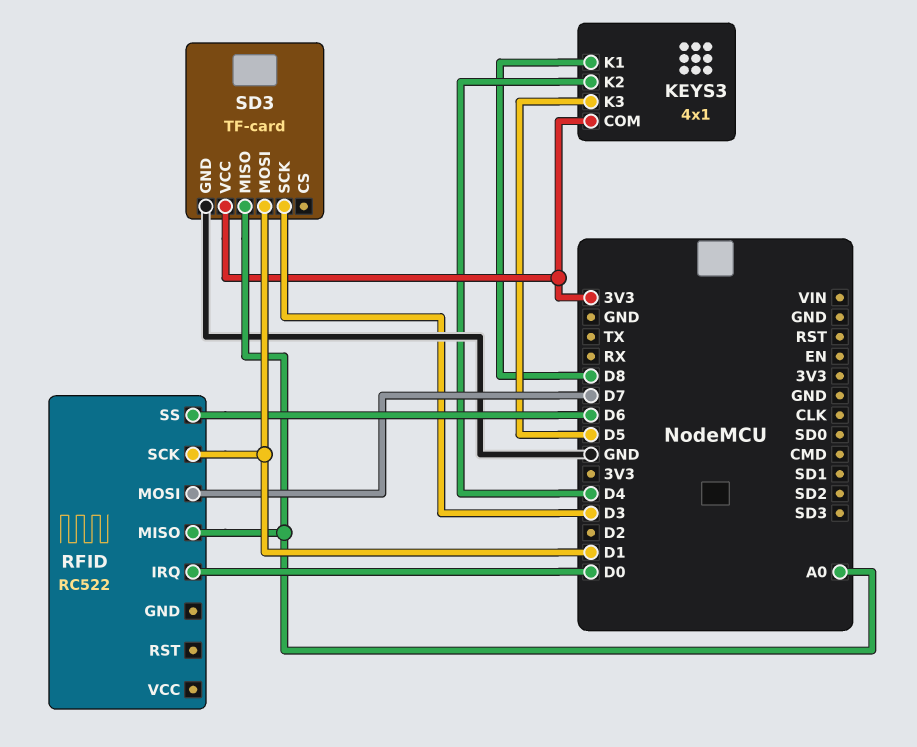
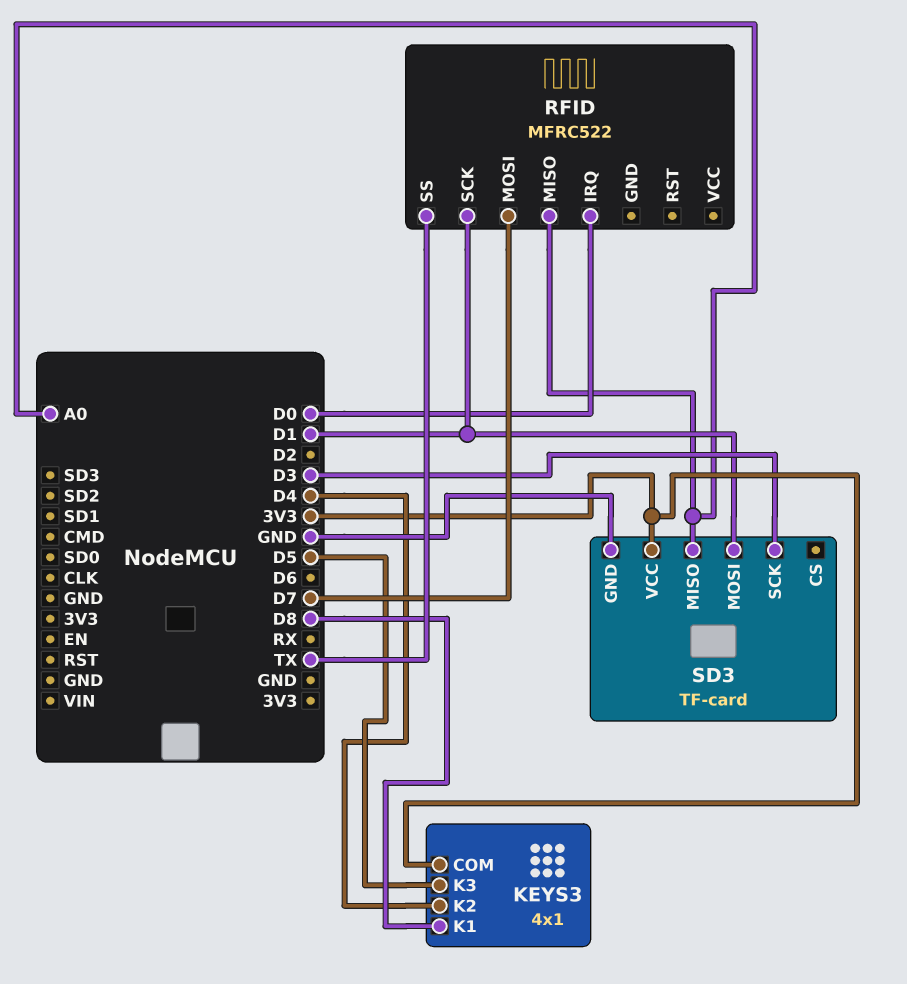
RFID: RC522 -> MFRC522
RFID pin SS: D6 -> TX

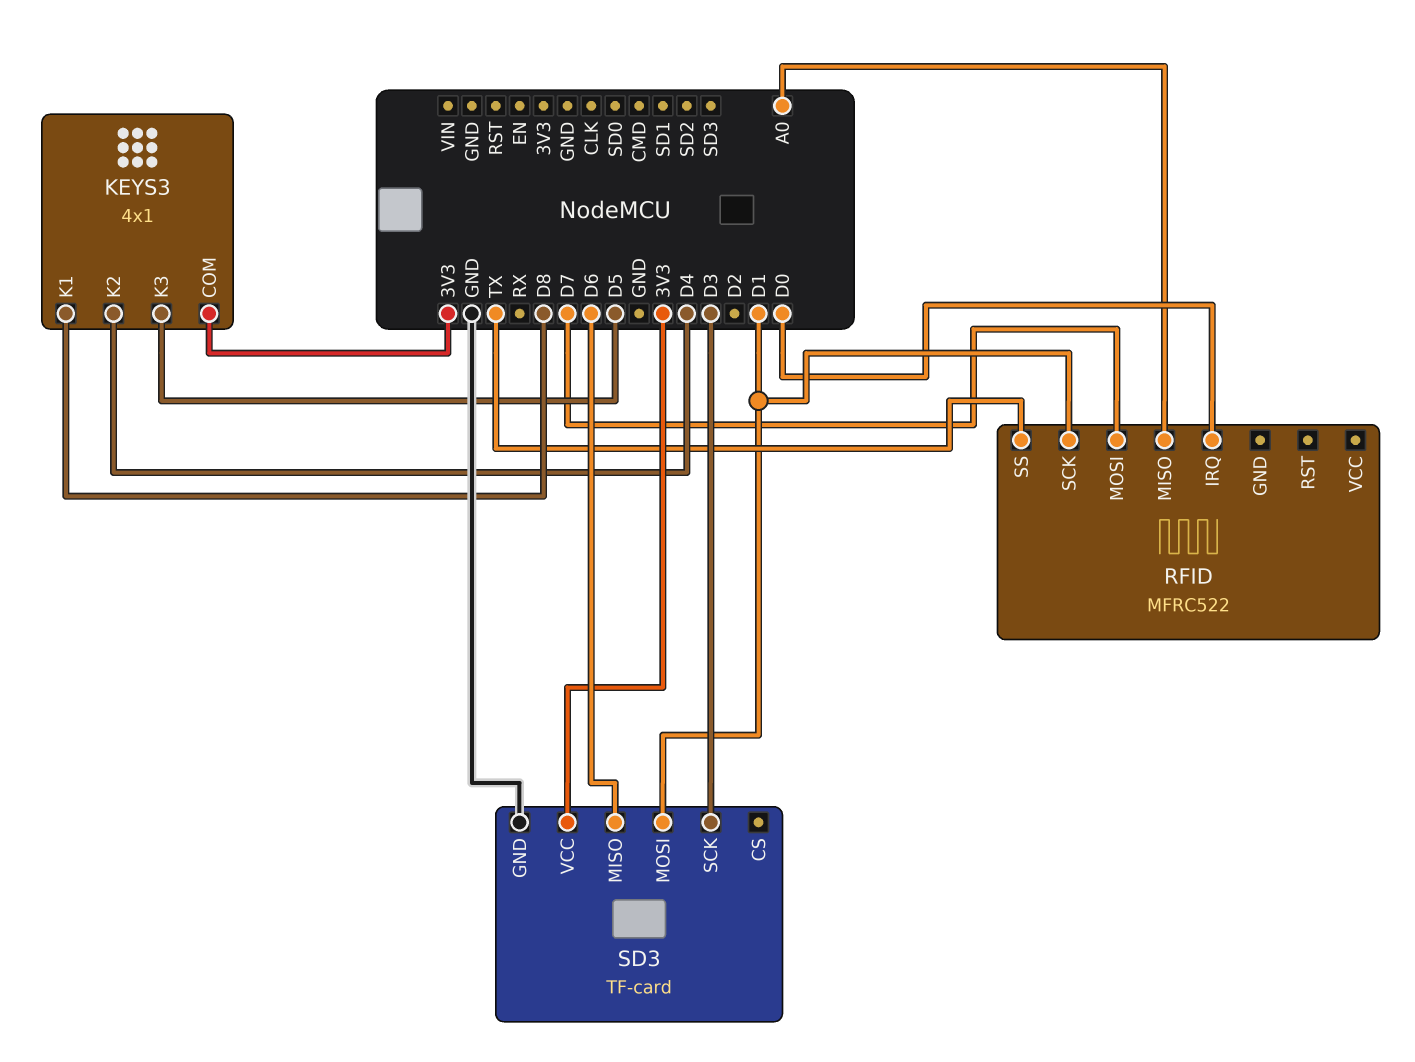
SD3 pin MISO: A0 -> D6

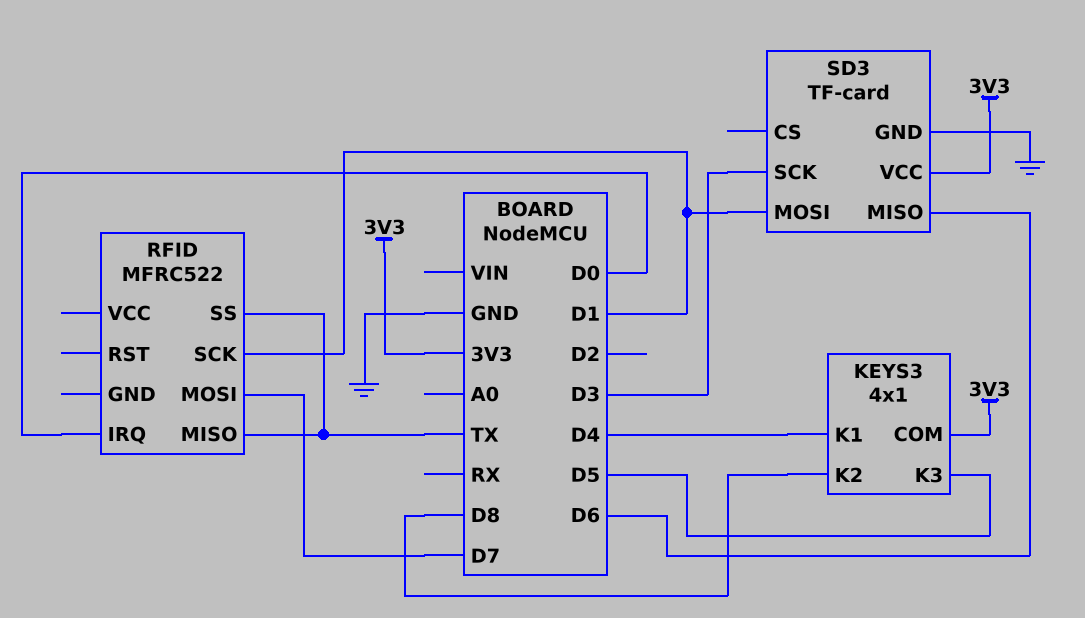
KEYS3 pin K1: D8 -> D4
KEYS3 pin K2: D4 -> D8
RFID pin MISO: A0 -> TX

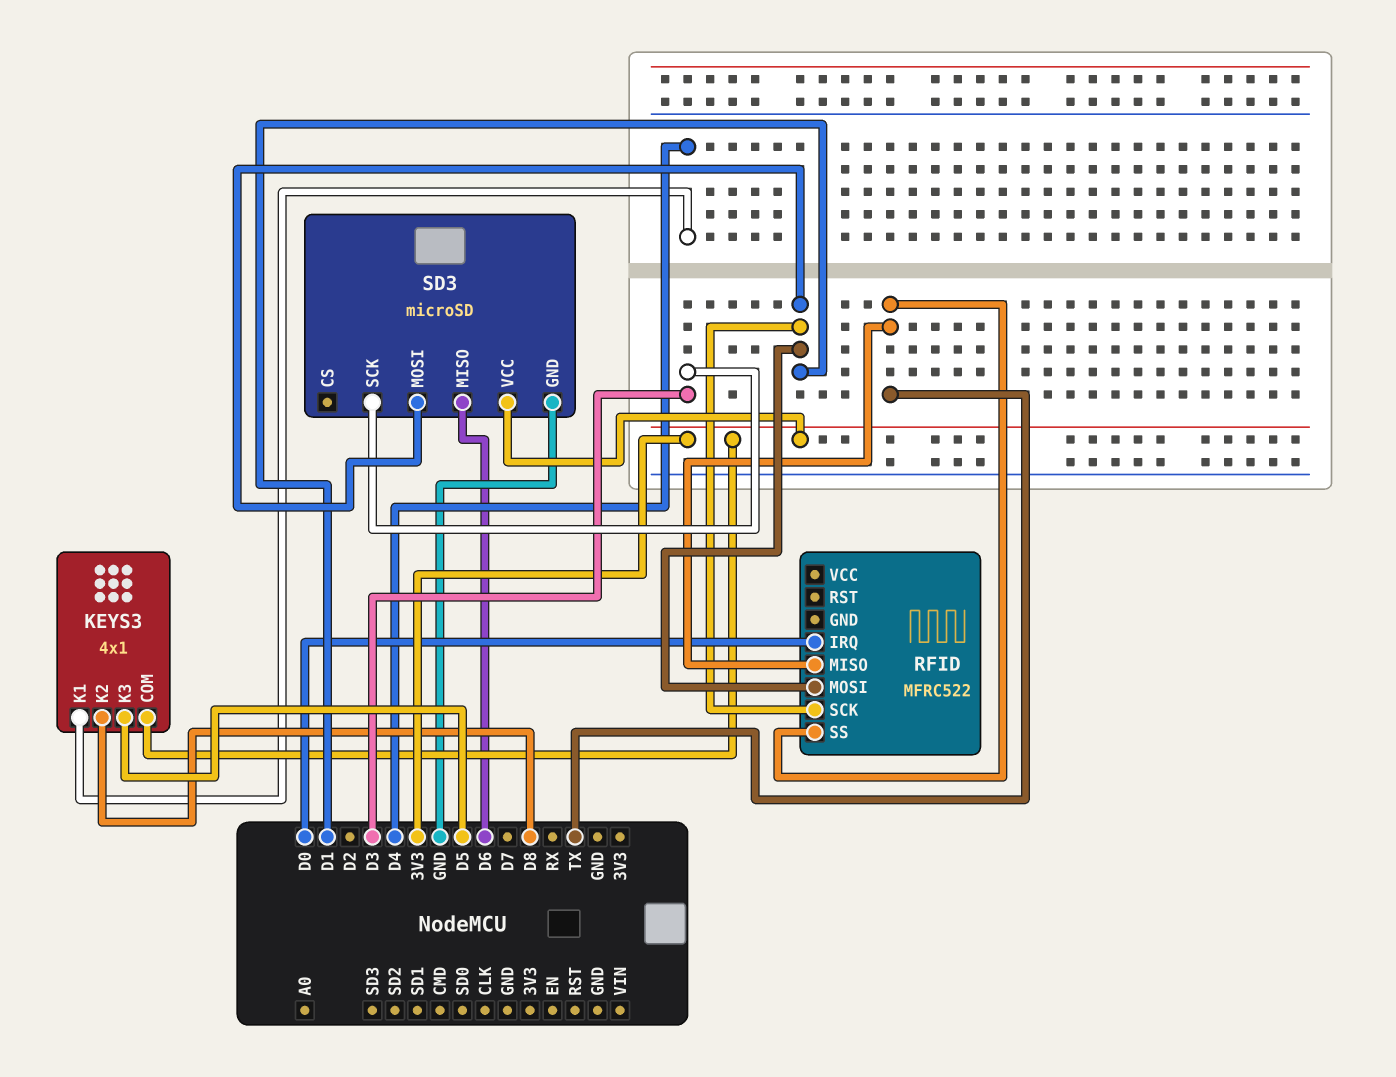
RFID pin MOSI: D7 -> D1
SD3: TF-card -> microSD

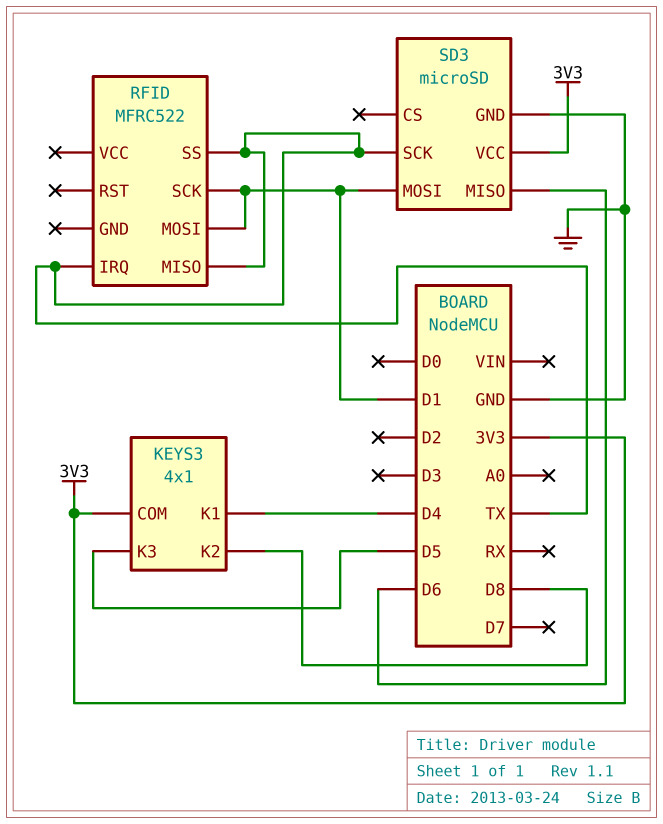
RFID pin IRQ: D0 -> TX
SD3 pin SCK: D3 -> TX

